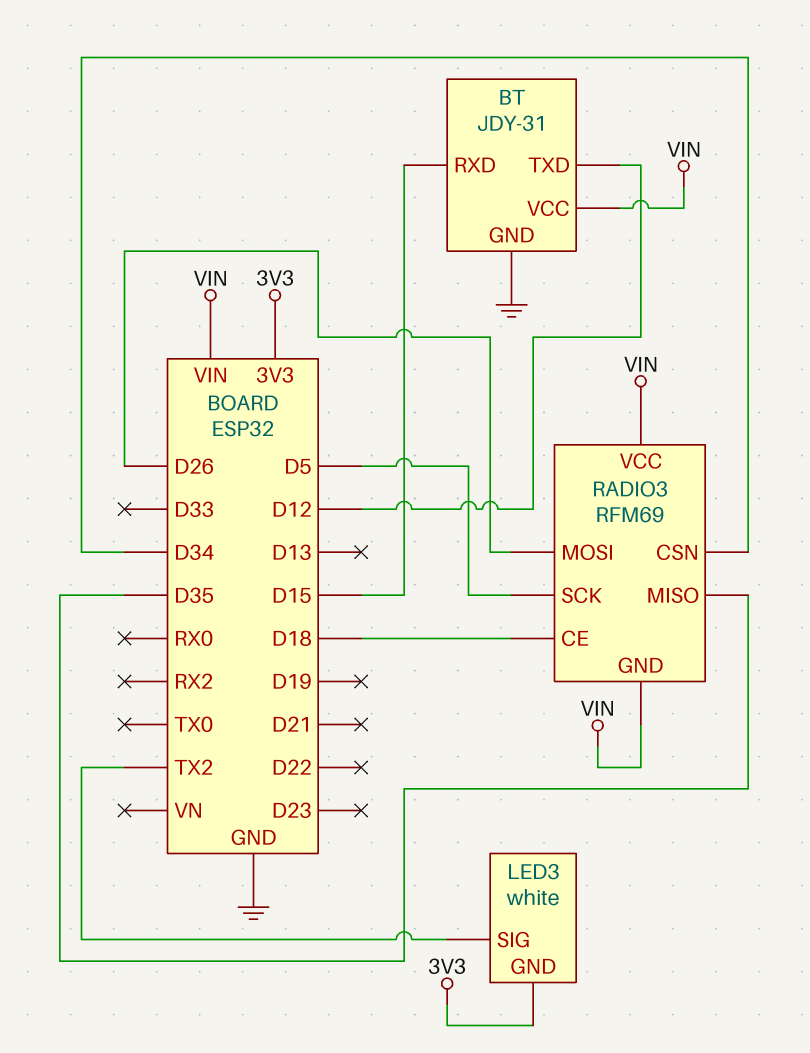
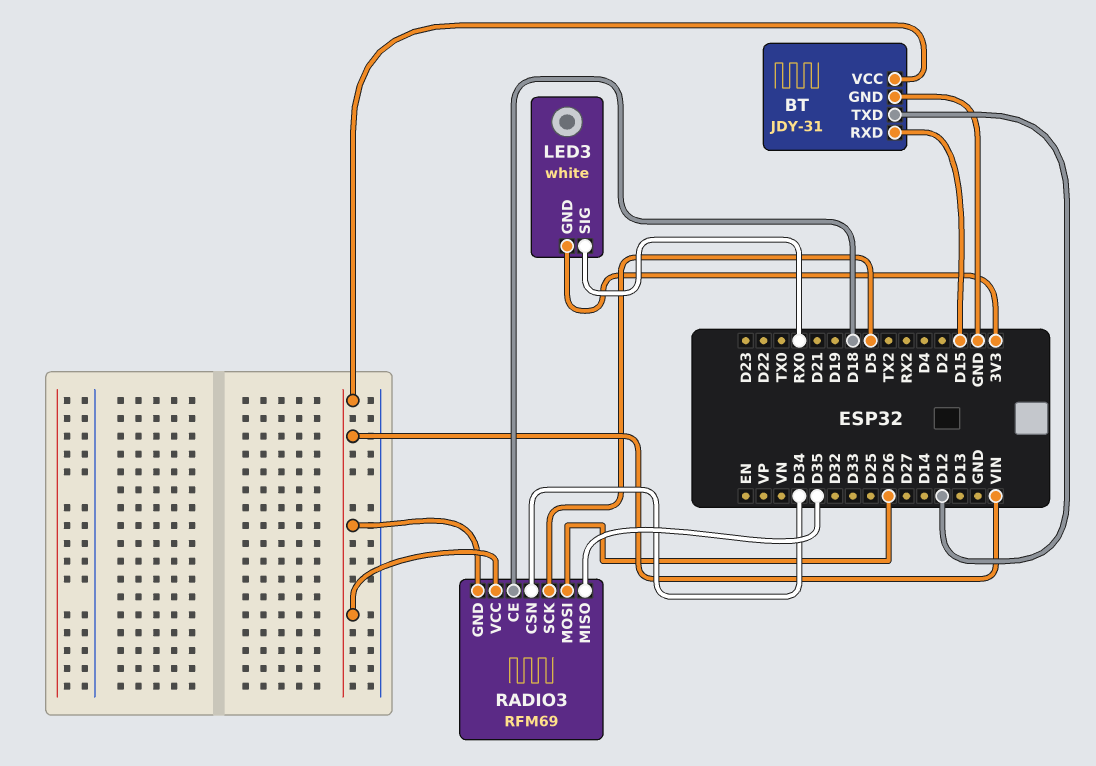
LED3 pin SIG: TX2 -> RX0

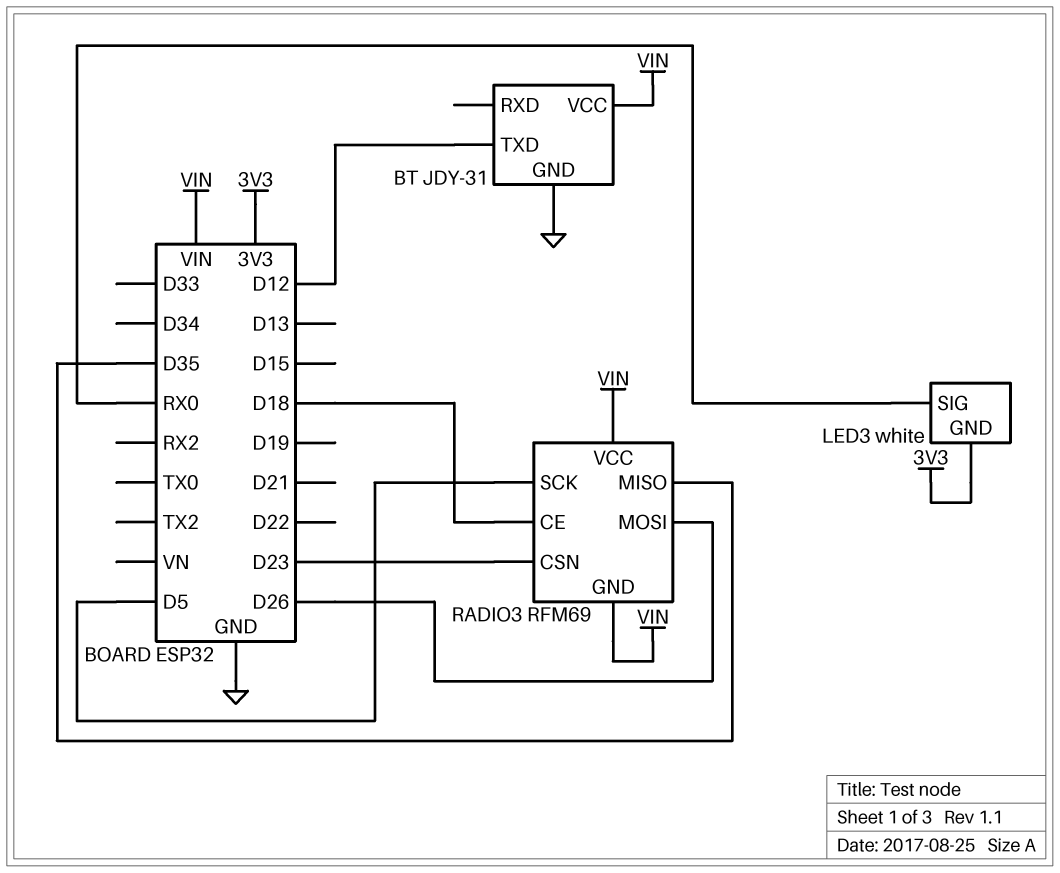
BT pin RXD: D15 -> none
RADIO3 pin CSN: D34 -> D23

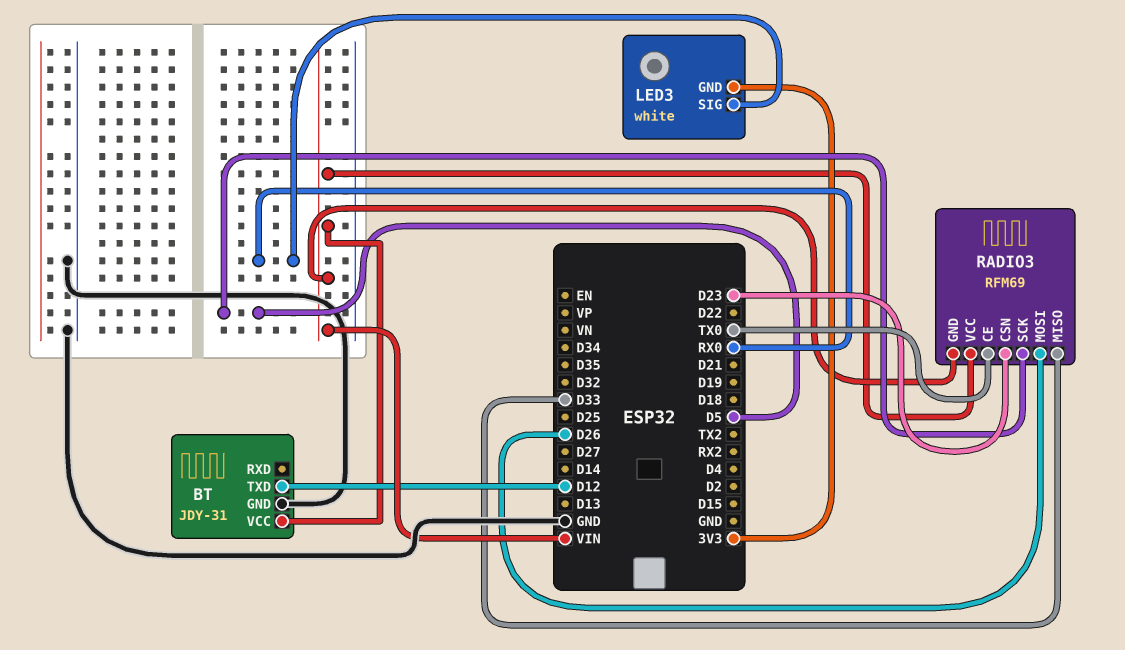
RADIO3 pin CE: D18 -> TX0
RADIO3 pin MISO: D35 -> D33

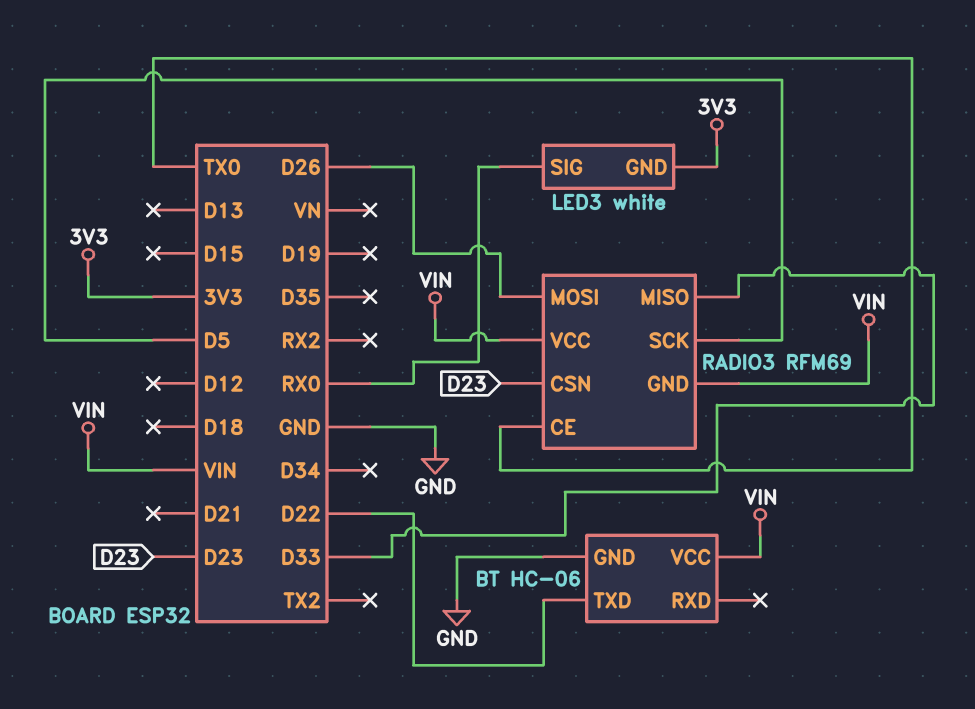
BT: JDY-31 -> HC-06
BT pin TXD: D12 -> D22

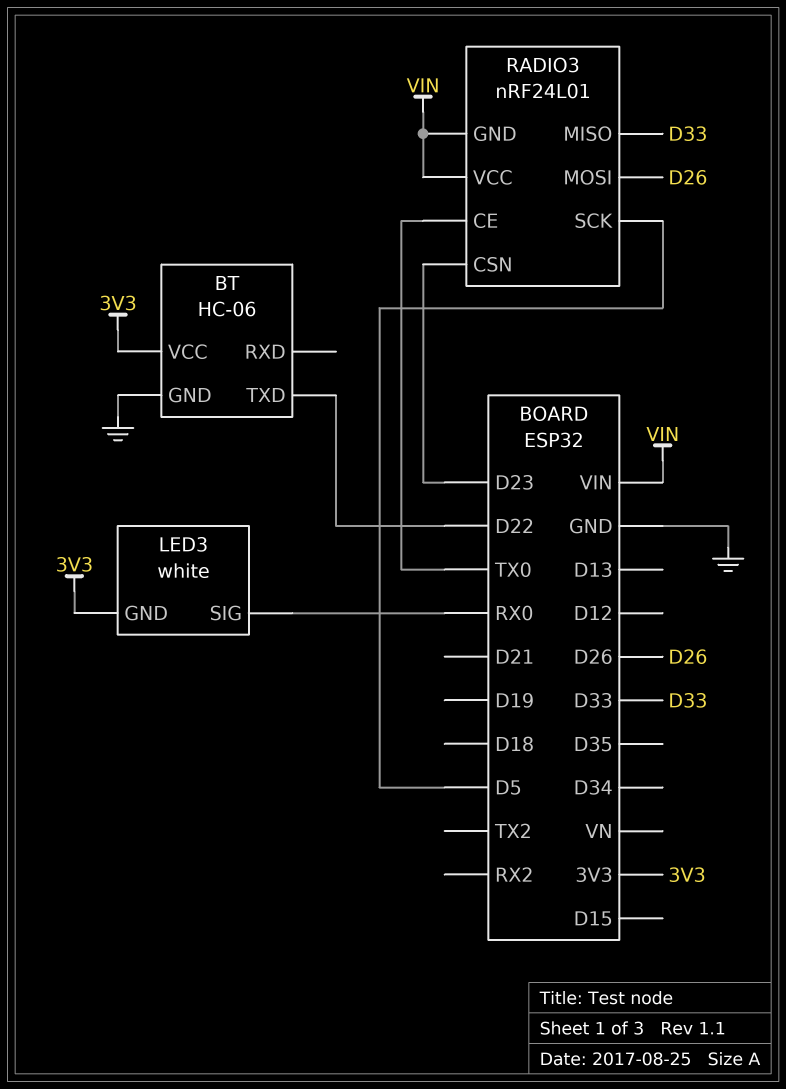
BT pin VCC: VIN -> 3V3
RADIO3: RFM69 -> nRF24L01

